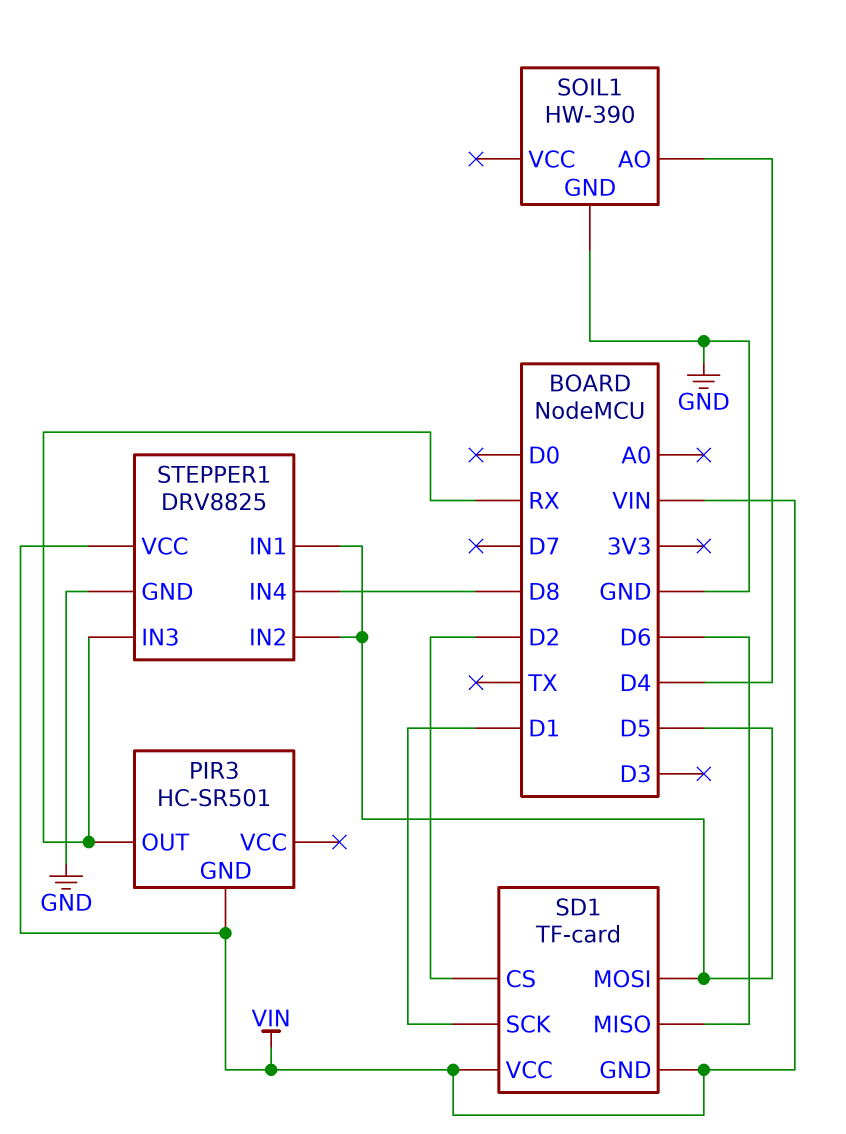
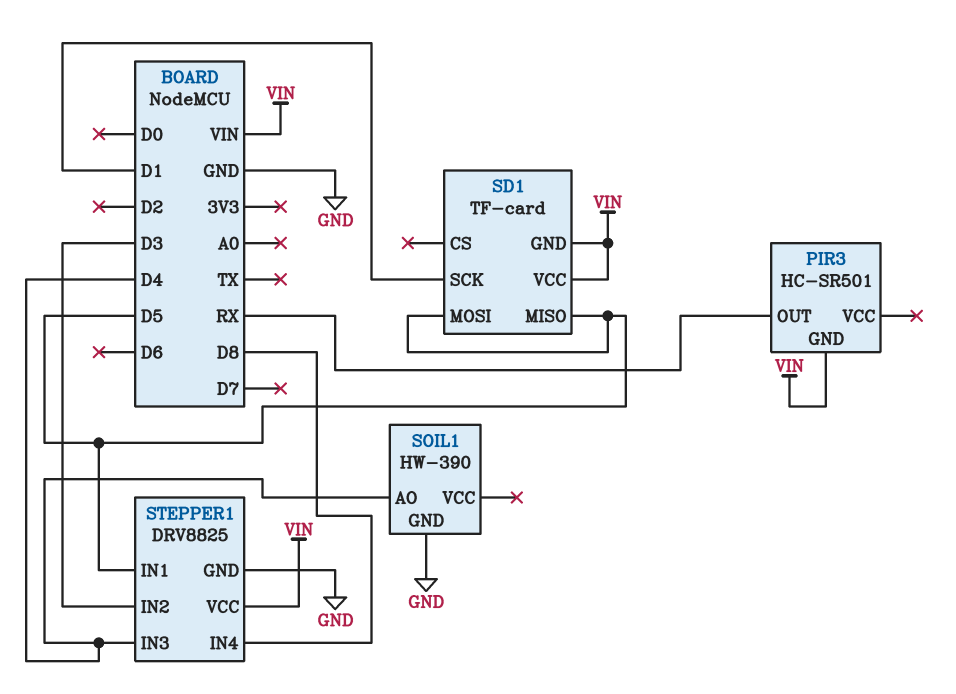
SD1 pin CS: D2 -> none
SD1 pin MISO: D6 -> D5
STEPPER1 pin IN2: D5 -> D3
STEPPER1 pin IN3: RX -> D4

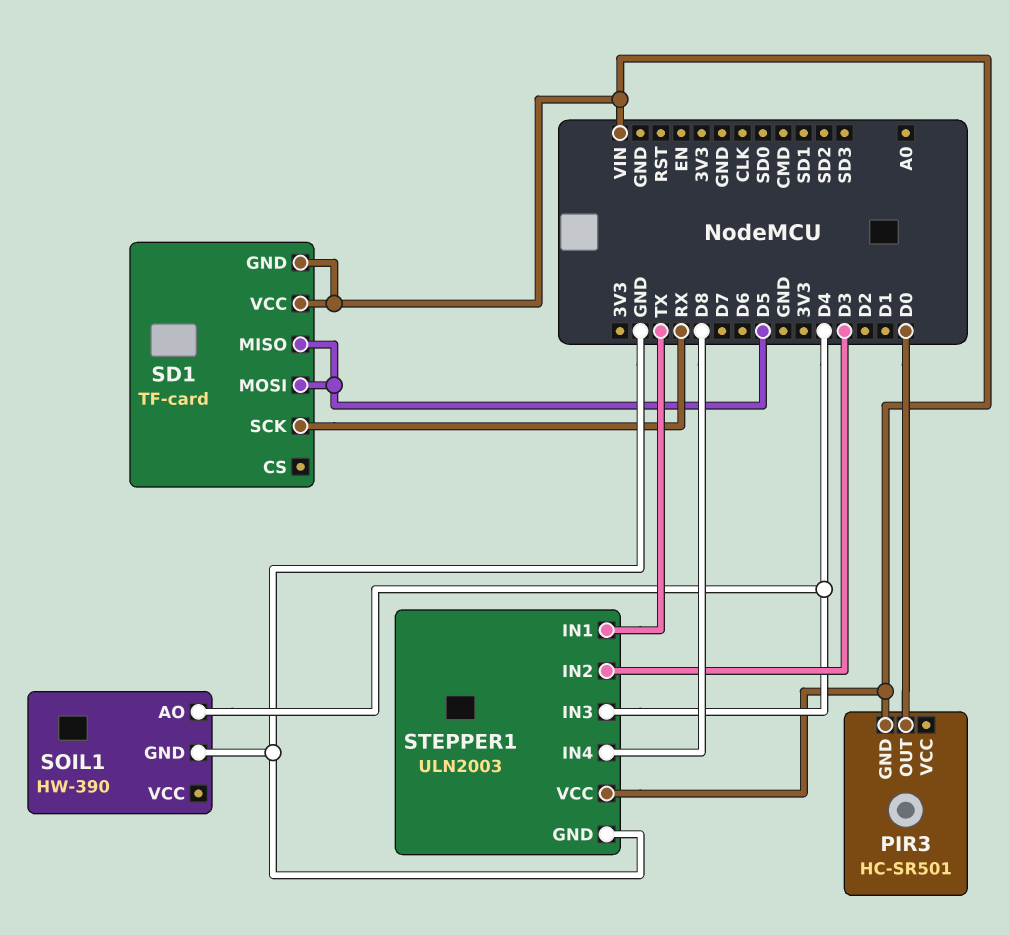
PIR3 pin OUT: RX -> D0
SD1 pin SCK: D1 -> RX
STEPPER1: DRV8825 -> ULN2003
STEPPER1 pin IN1: D5 -> TX

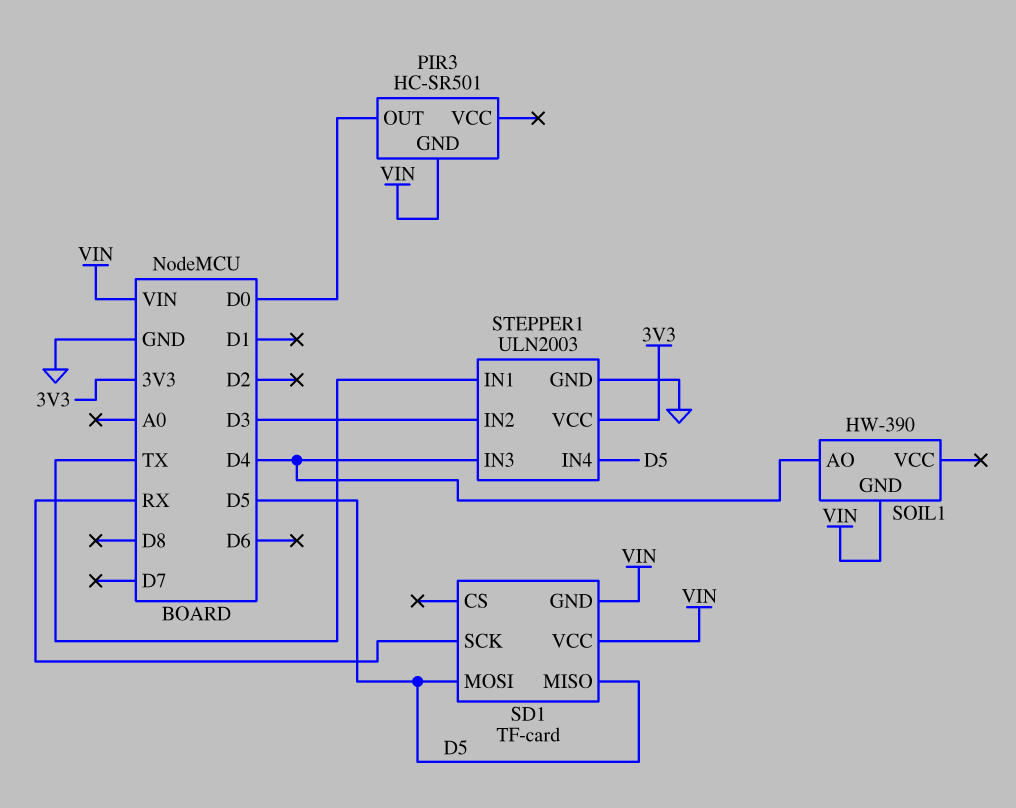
SOIL1 pin GND: GND -> VIN
STEPPER1 pin IN4: D8 -> D5
STEPPER1 pin VCC: VIN -> 3V3

